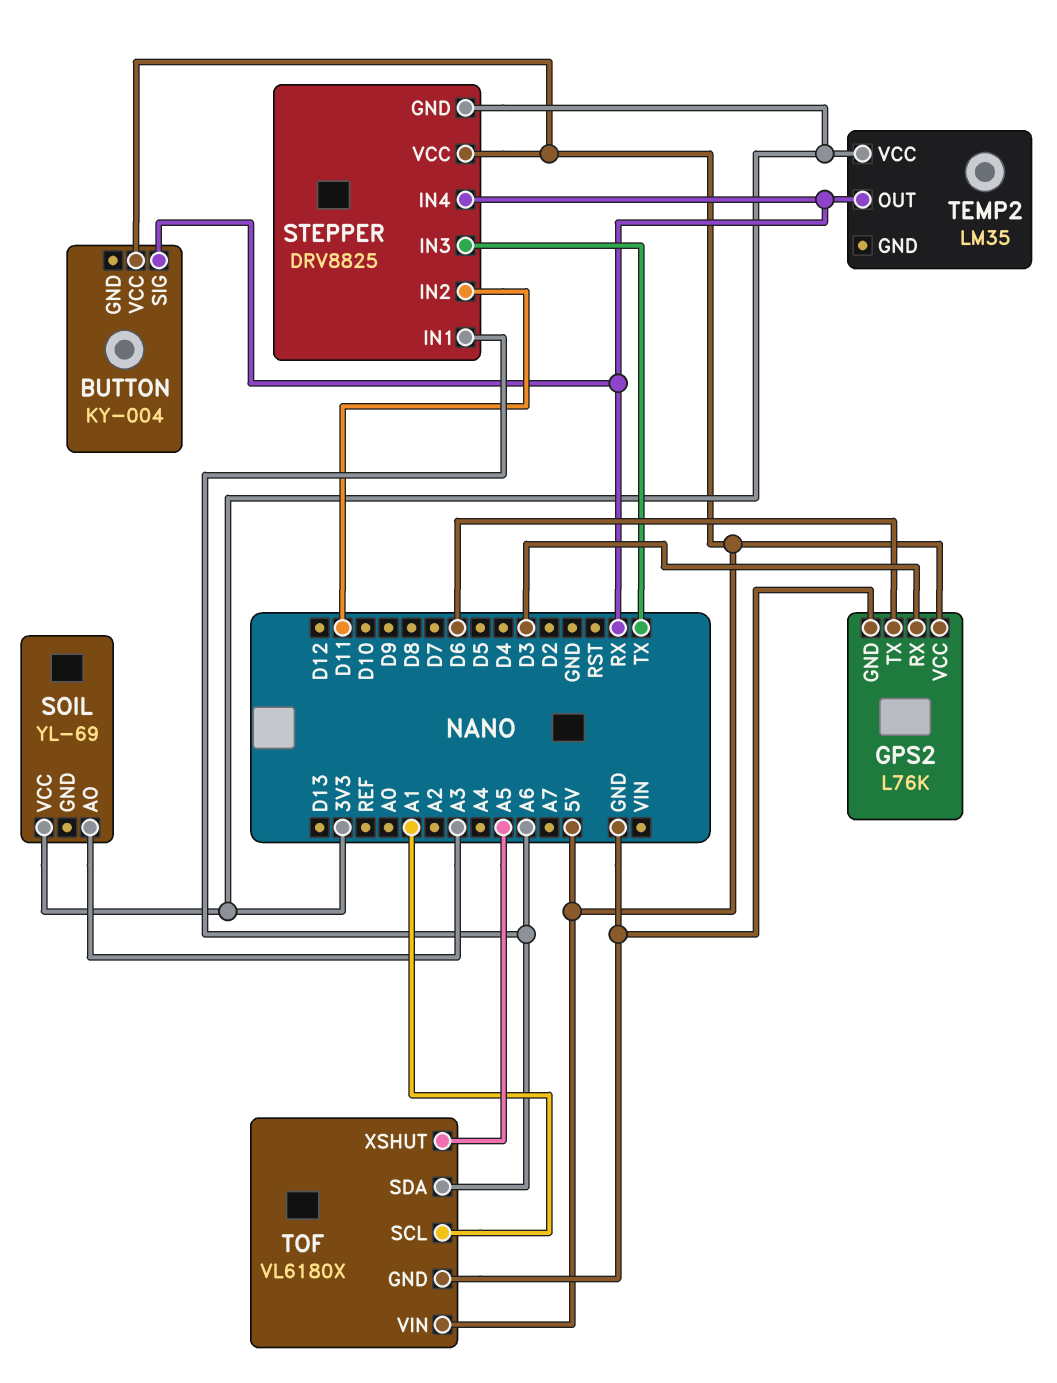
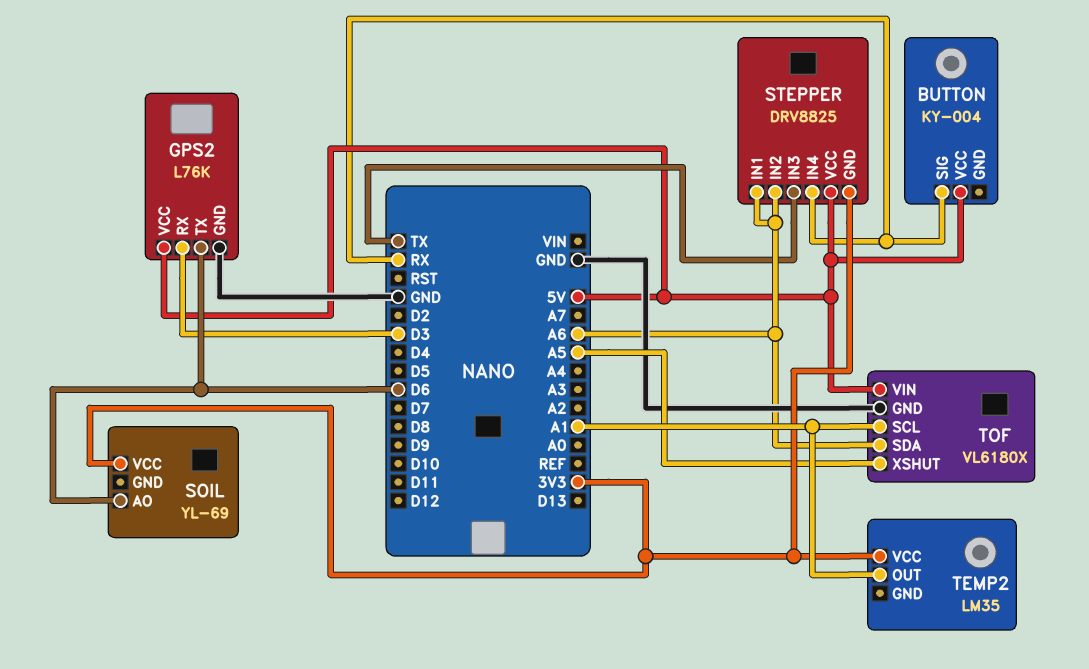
SOIL pin AO: A3 -> D6
STEPPER pin IN2: D11 -> A6
TEMP2 pin OUT: RX -> A1

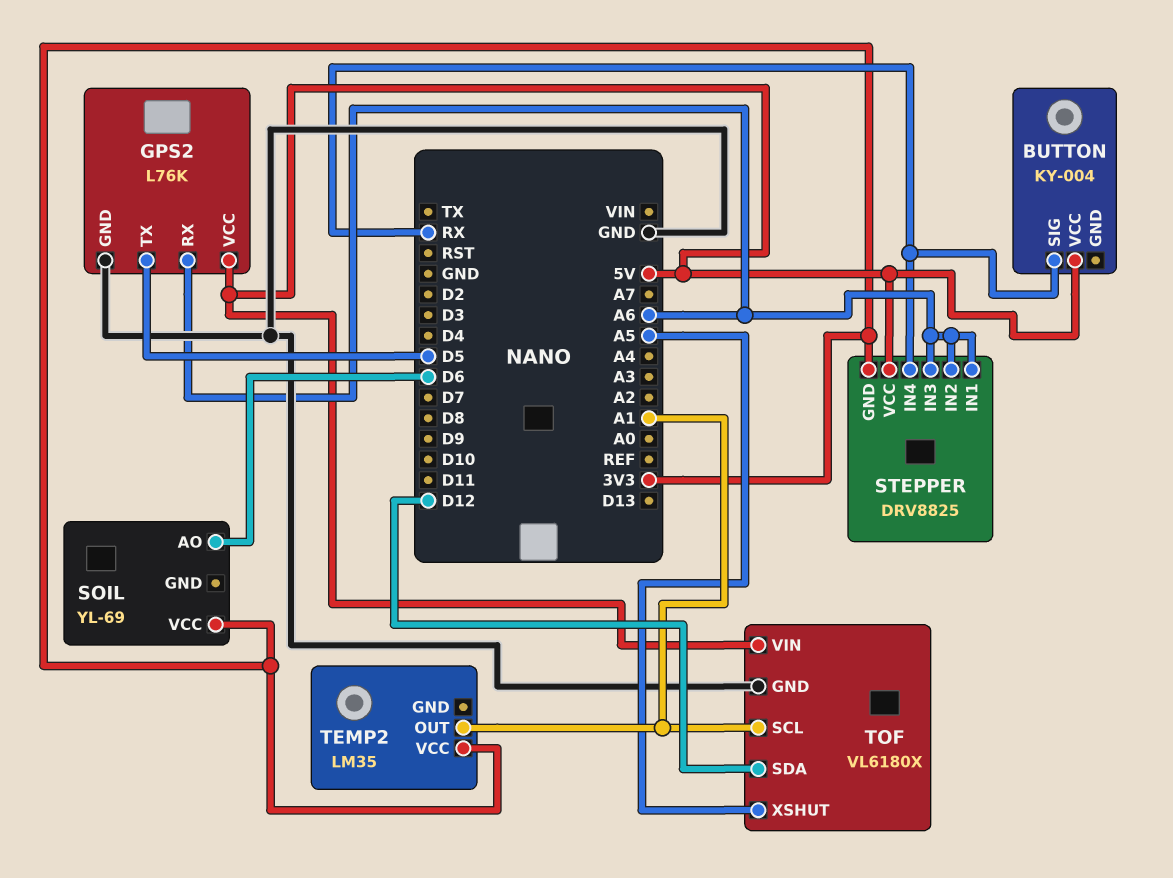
GPS2 pin RX: D3 -> A6
GPS2 pin TX: D6 -> D5
STEPPER pin IN3: TX -> A6
TOF pin SDA: A6 -> D12

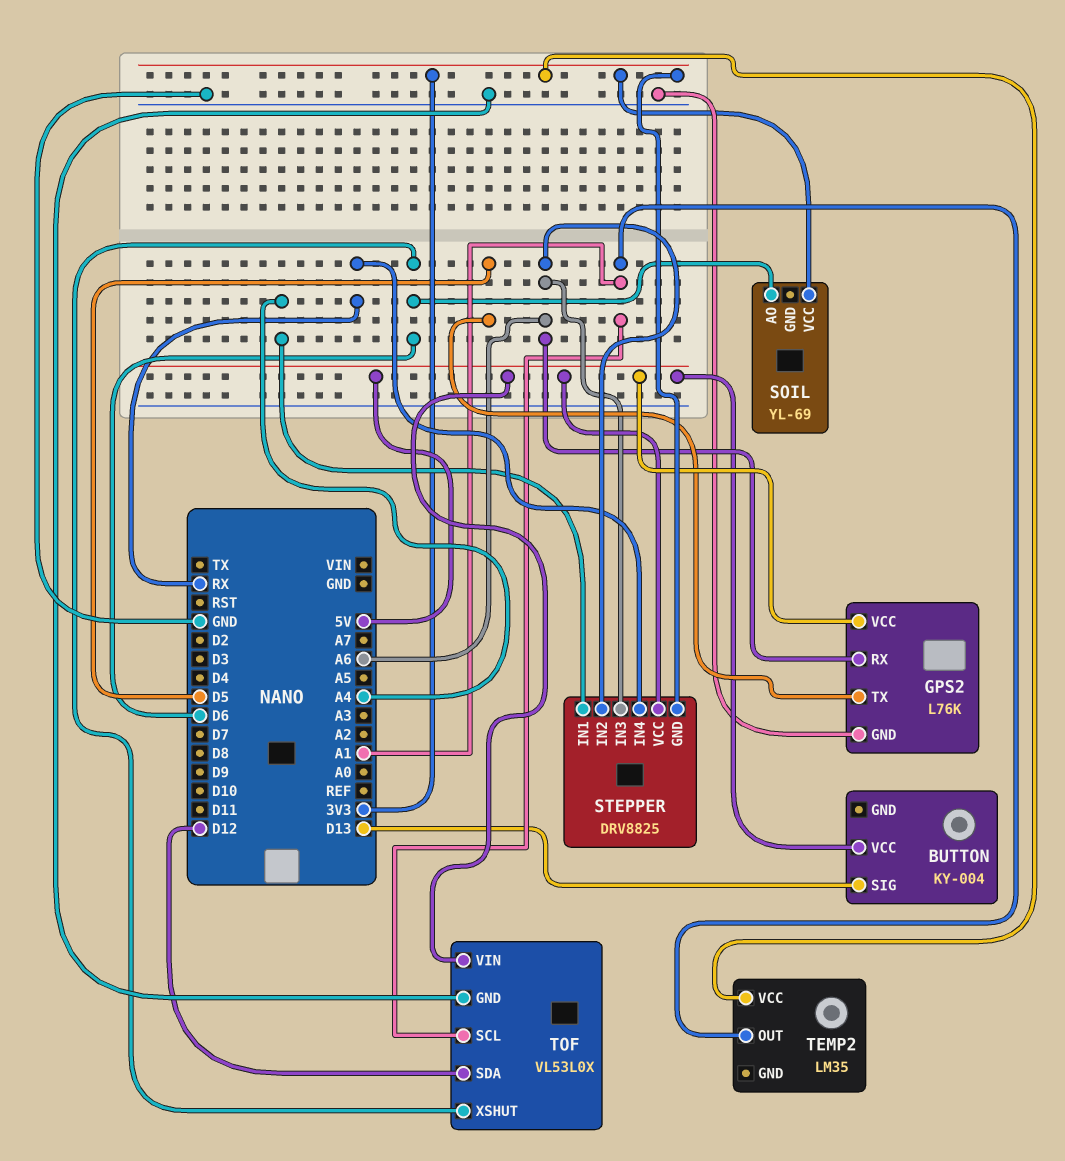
BUTTON pin SIG: RX -> D13
STEPPER pin IN1: A6 -> A4
TOF: VL6180X -> VL53L0X
TOF pin XSHUT: A5 -> D6

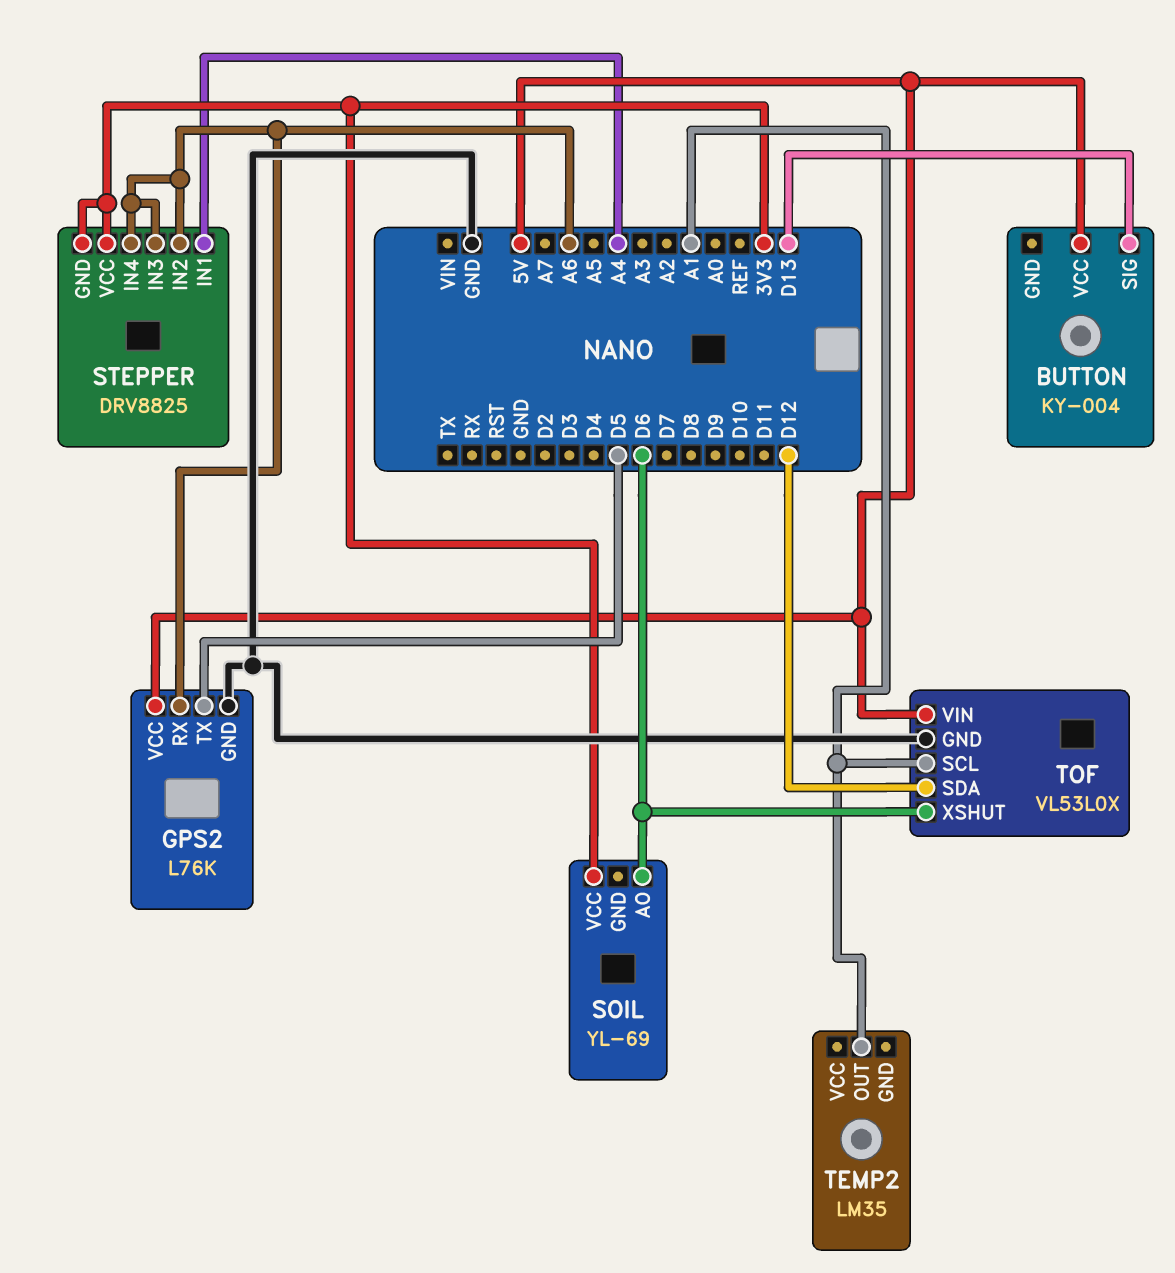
STEPPER pin IN4: RX -> A6
STEPPER pin VCC: 5V -> 3V3
TEMP2 pin VCC: 3V3 -> none

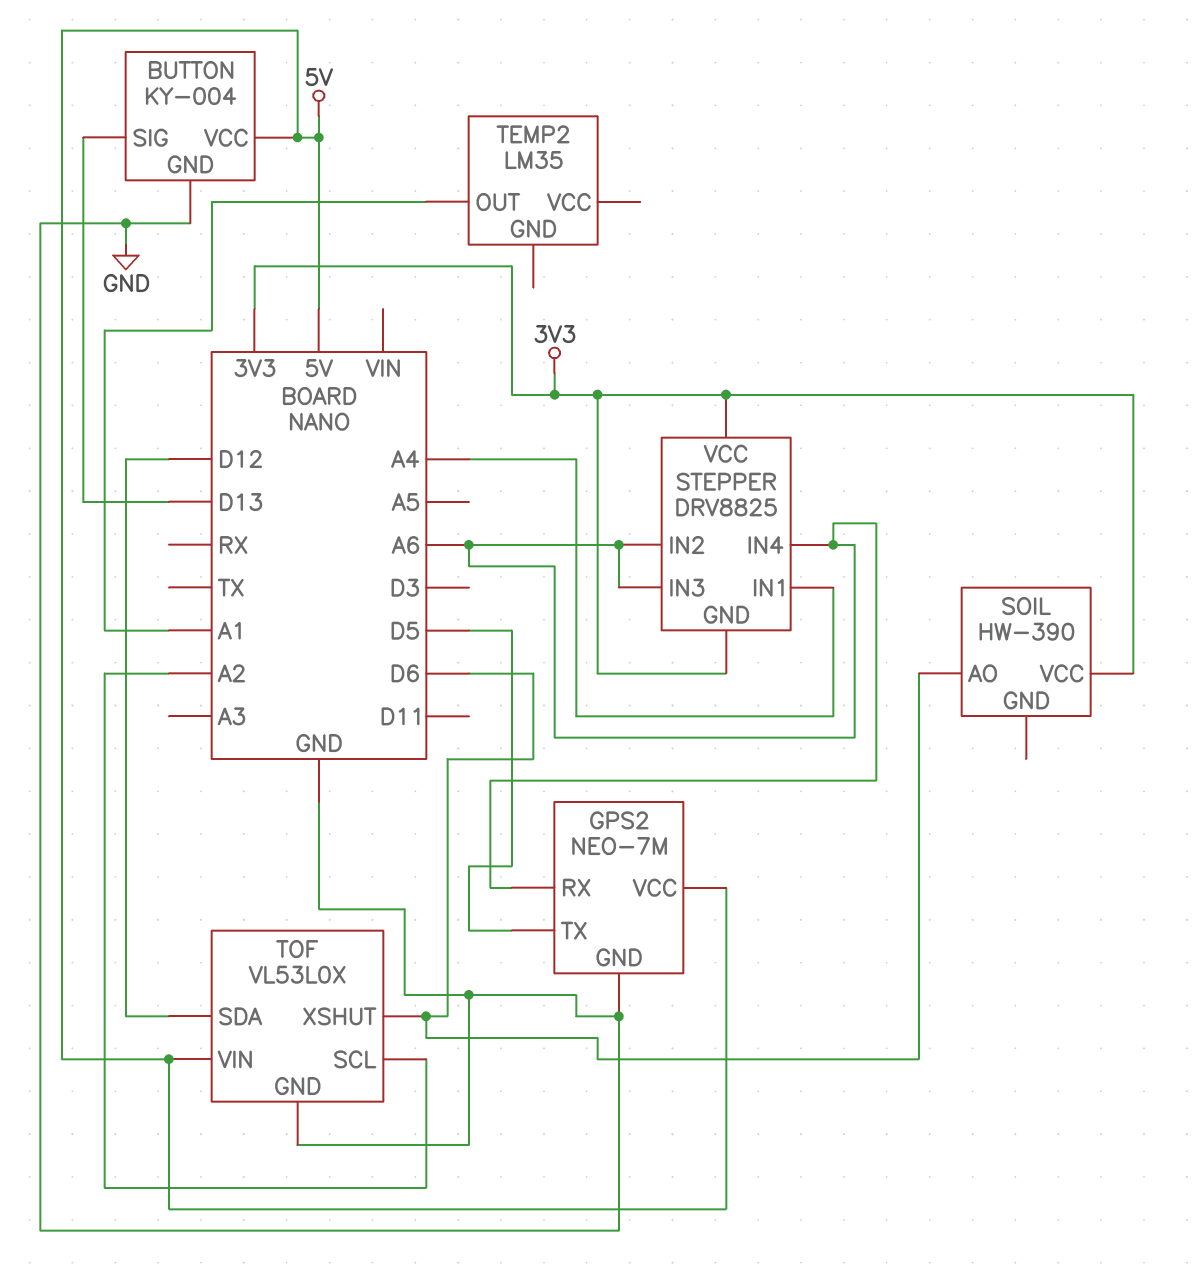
BUTTON pin GND: none -> GND
GPS2: L76K -> NEO-7M
SOIL: YL-69 -> HW-390
TOF pin SCL: A1 -> A2

